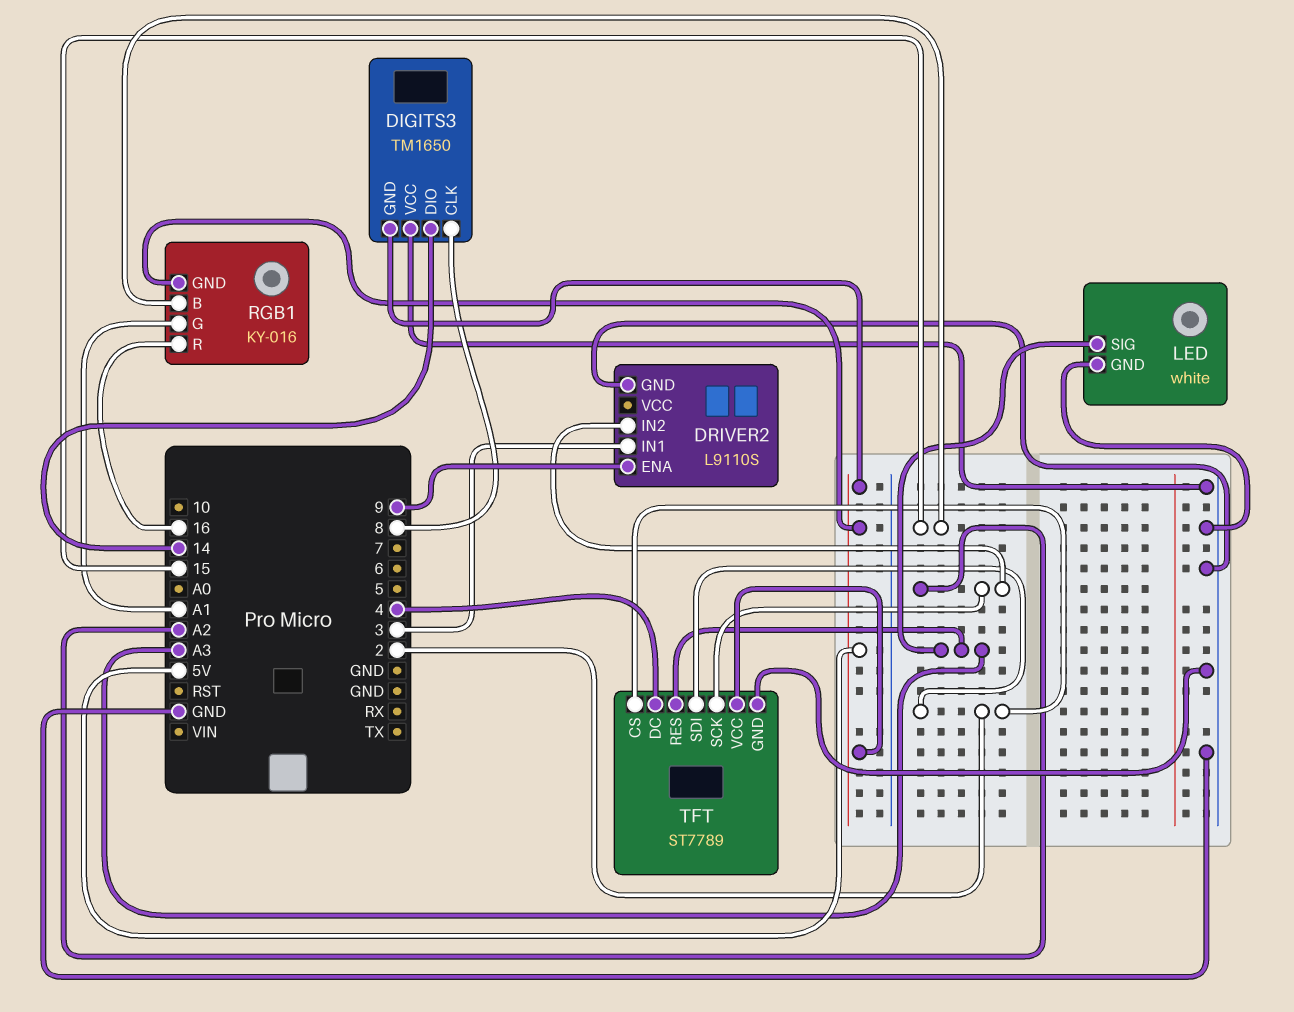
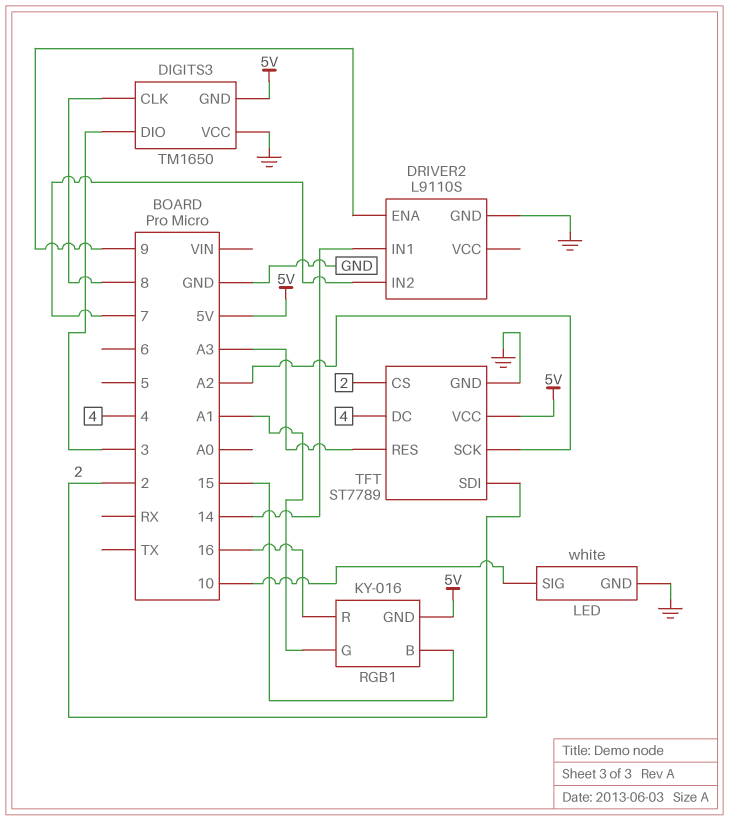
DIGITS3 pin DIO: 14 -> 3
DRIVER2 pin IN1: 3 -> 14
DRIVER2 pin IN2: A2 -> 7
LED pin SIG: A3 -> 10

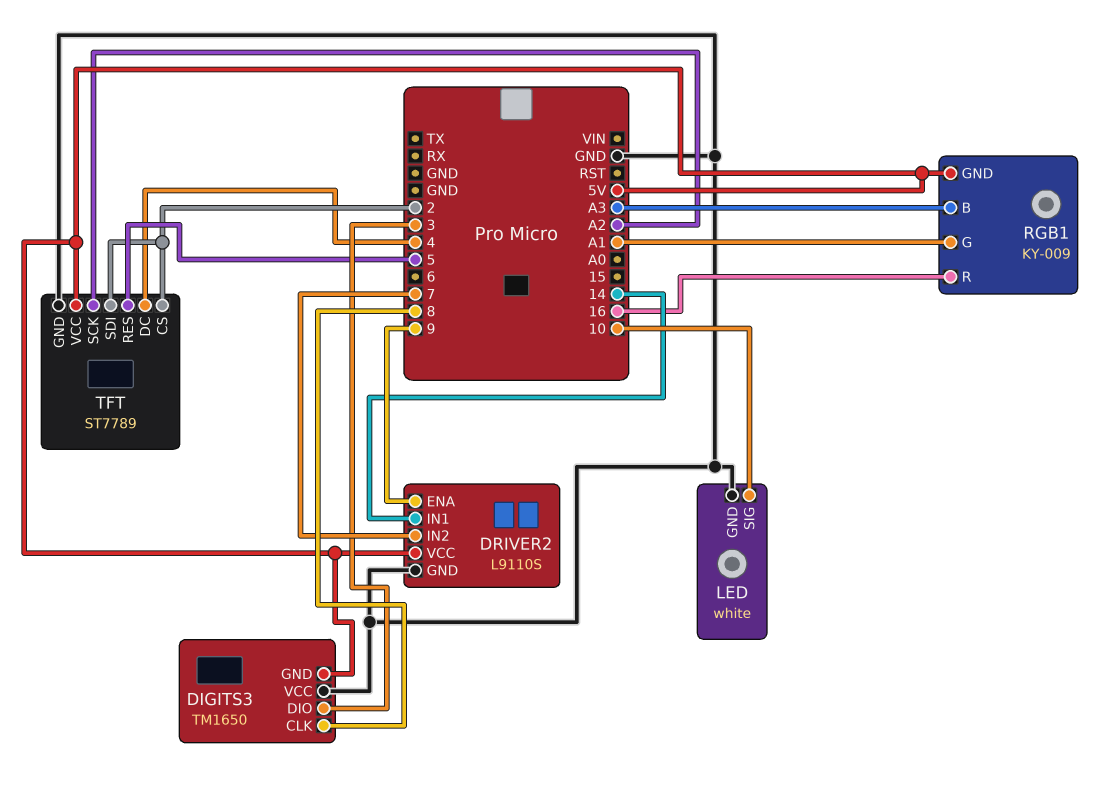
DRIVER2 pin VCC: none -> 5V
RGB1: KY-016 -> KY-009
RGB1 pin B: 15 -> A3
TFT pin RES: A3 -> 5

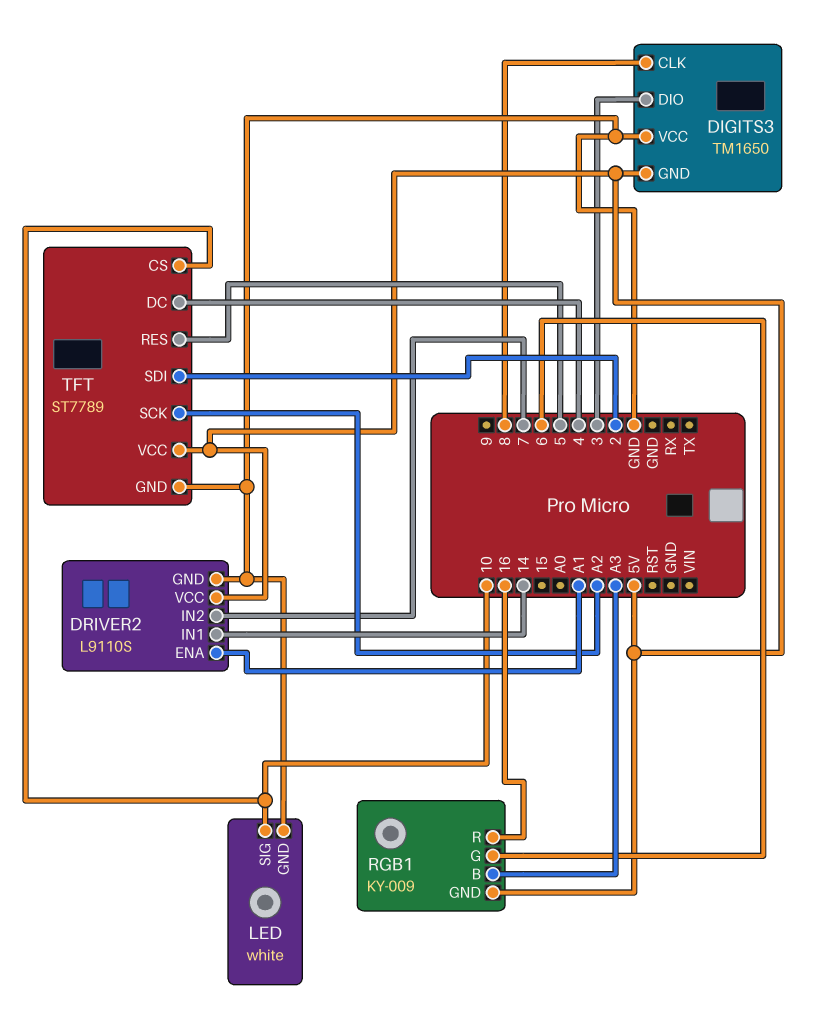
DRIVER2 pin ENA: 9 -> A1
RGB1 pin G: A1 -> 6
TFT pin CS: 2 -> 10

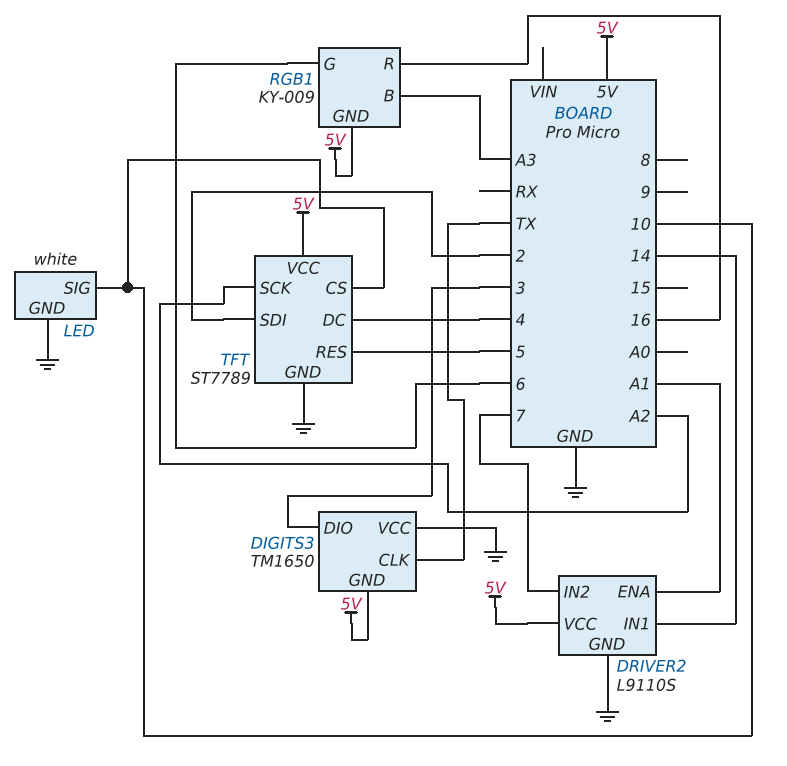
DIGITS3 pin CLK: 8 -> TX

